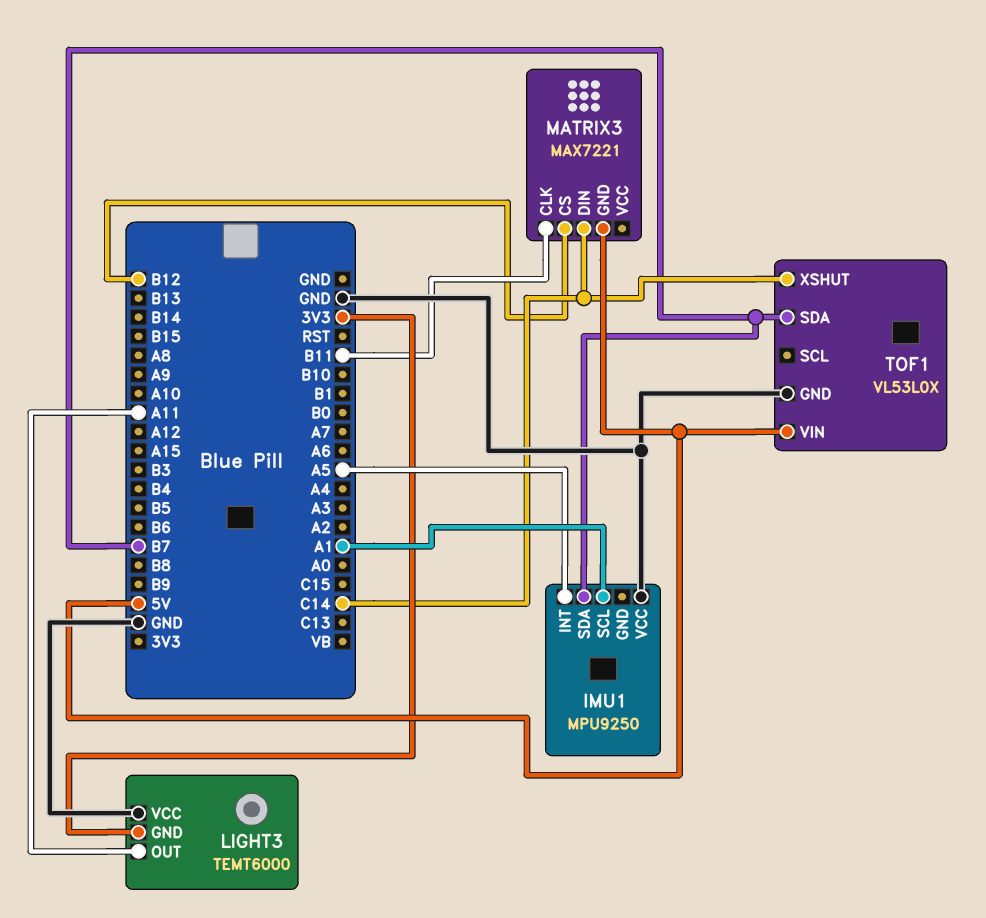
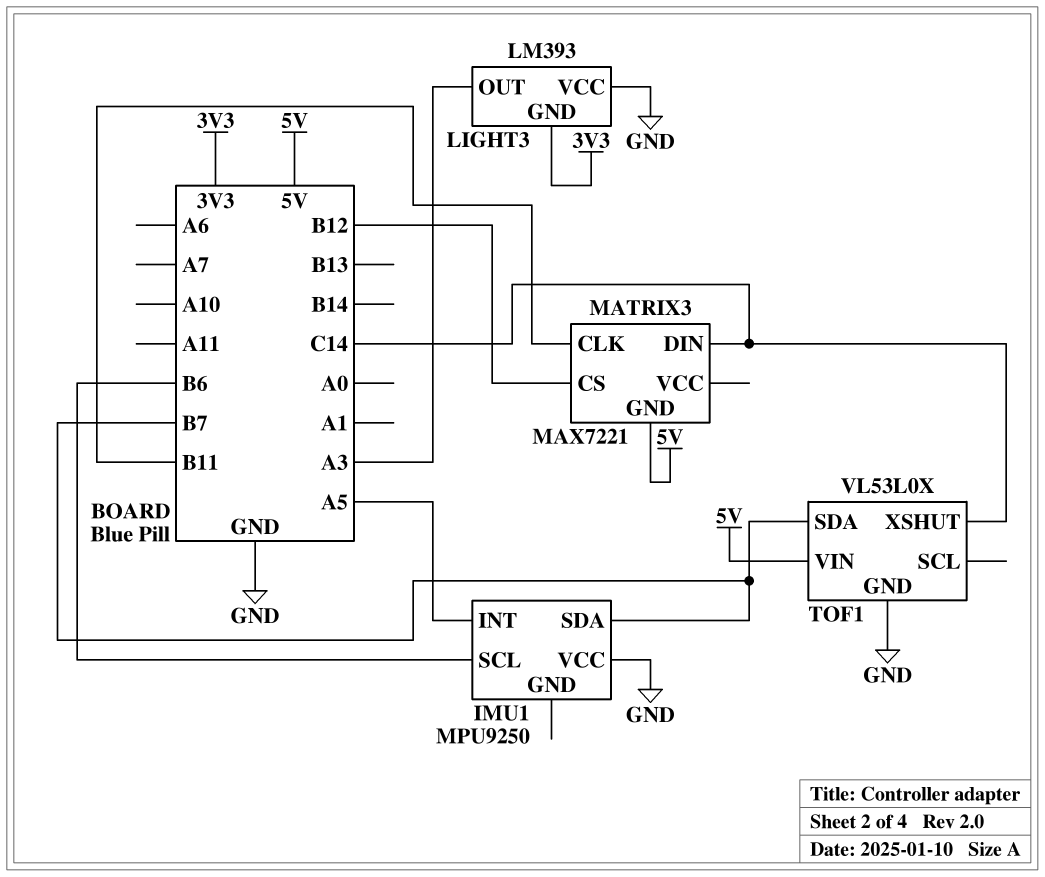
IMU1 pin SCL: A1 -> B6
LIGHT3: TEMT6000 -> LM393
LIGHT3 pin OUT: A11 -> A3

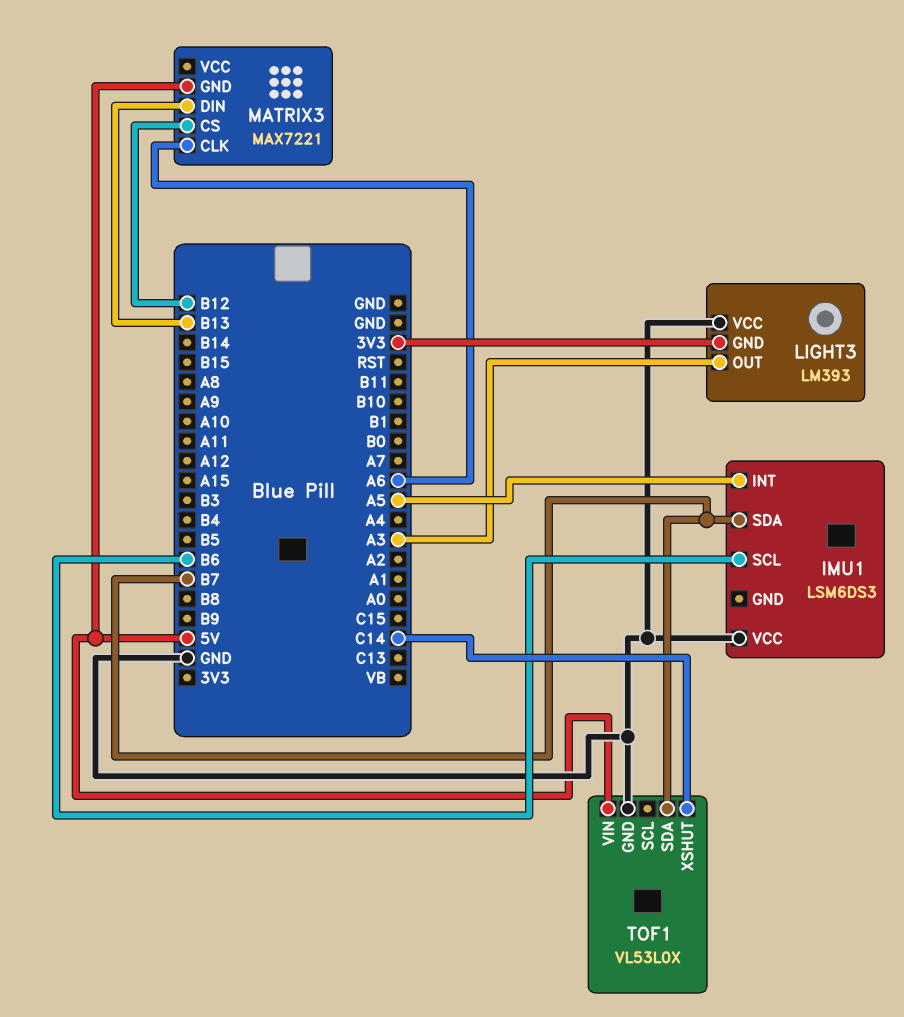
IMU1: MPU9250 -> LSM6DS3
MATRIX3 pin CLK: B11 -> A6
MATRIX3 pin DIN: C14 -> B13

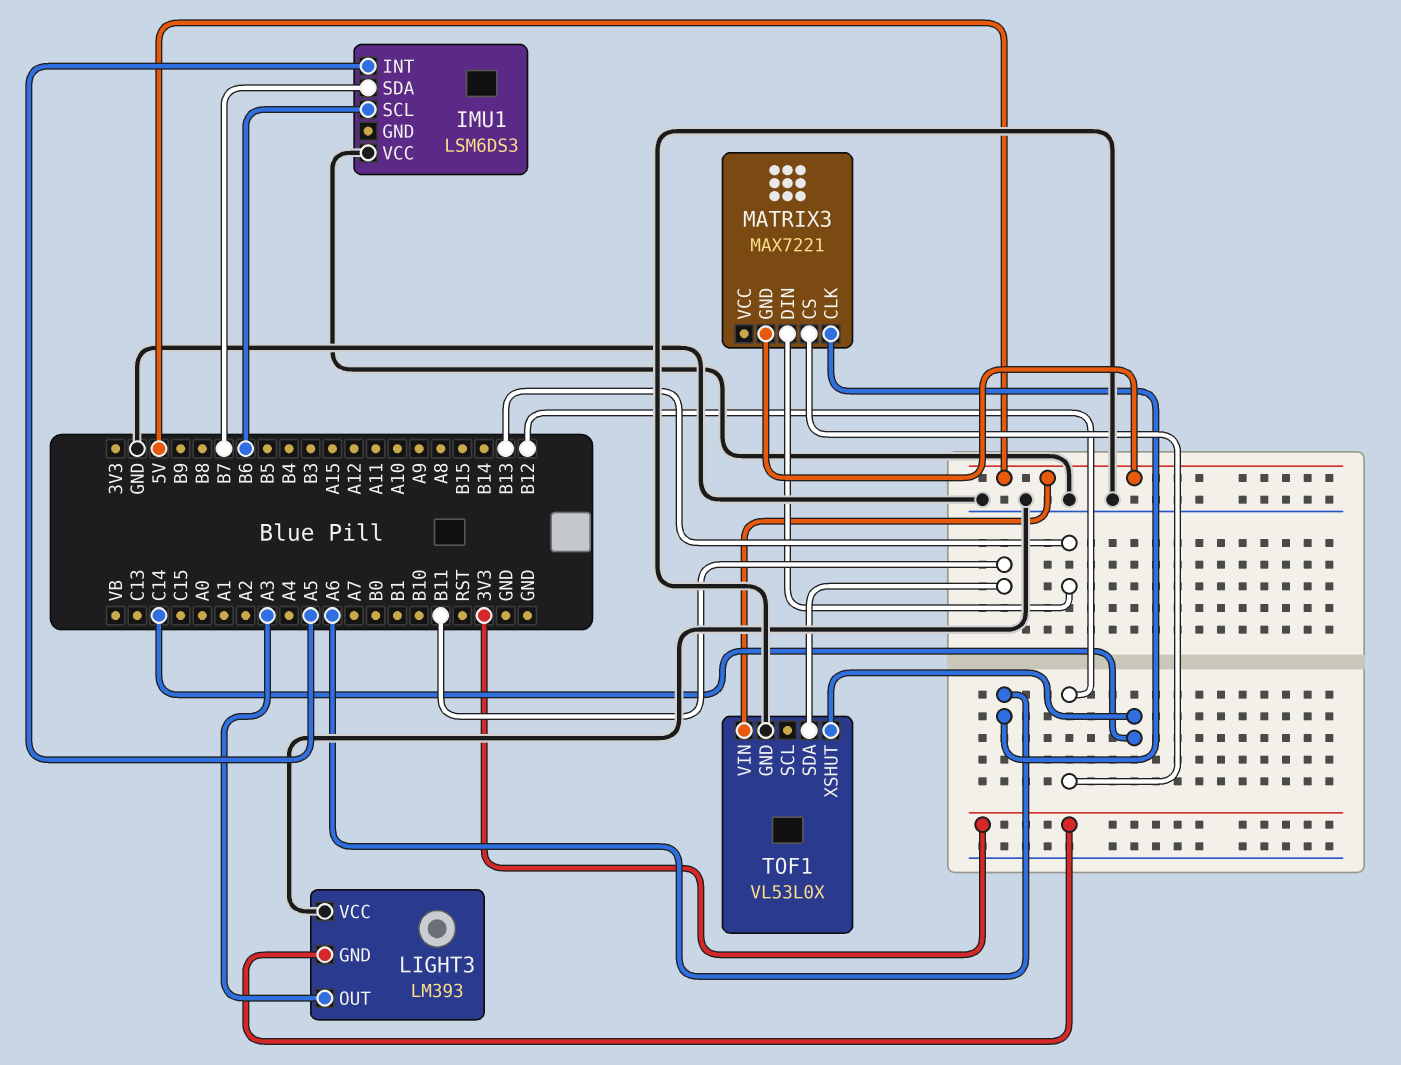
TOF1 pin SDA: B7 -> B11

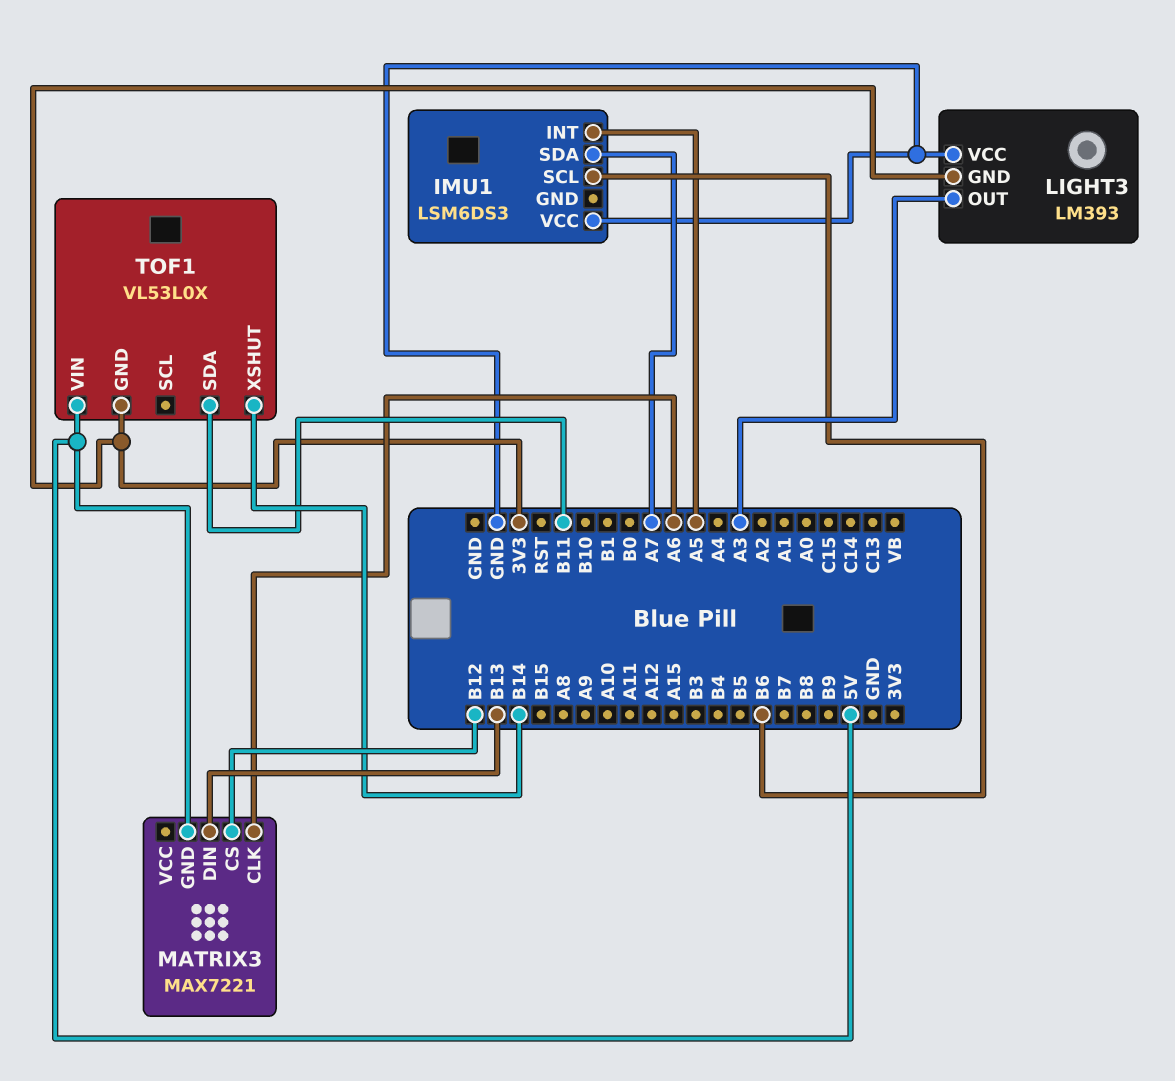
IMU1 pin SDA: B7 -> A7
TOF1 pin GND: GND -> 3V3
TOF1 pin XSHUT: C14 -> B14

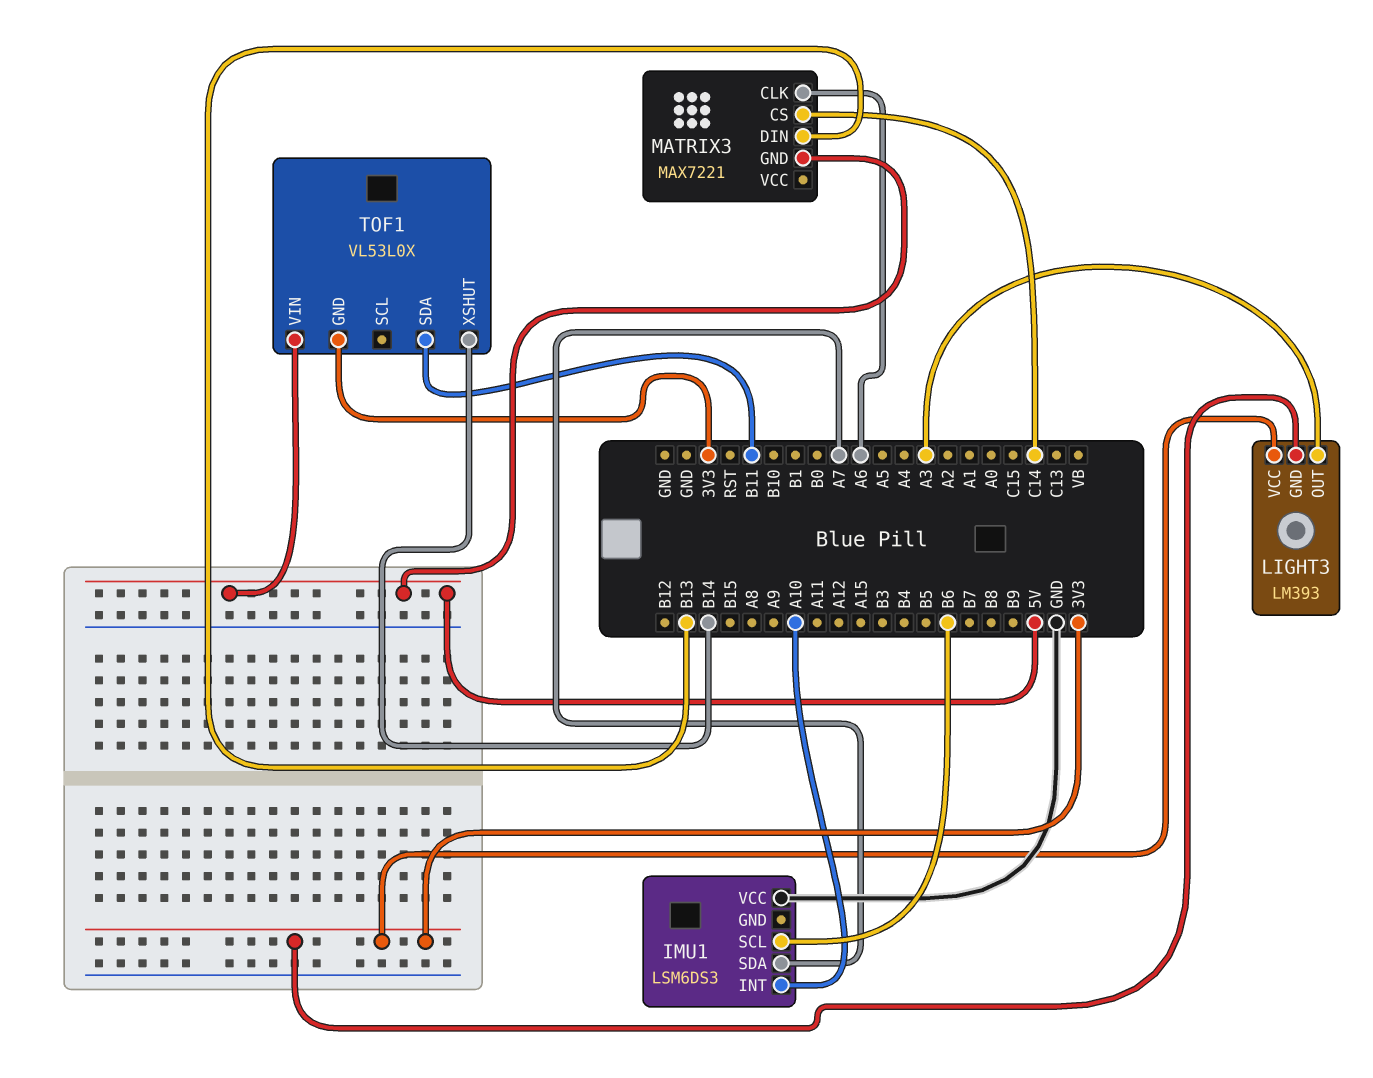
IMU1 pin INT: A5 -> A10
LIGHT3 pin VCC: GND -> 3V3
MATRIX3 pin CS: B12 -> C14

